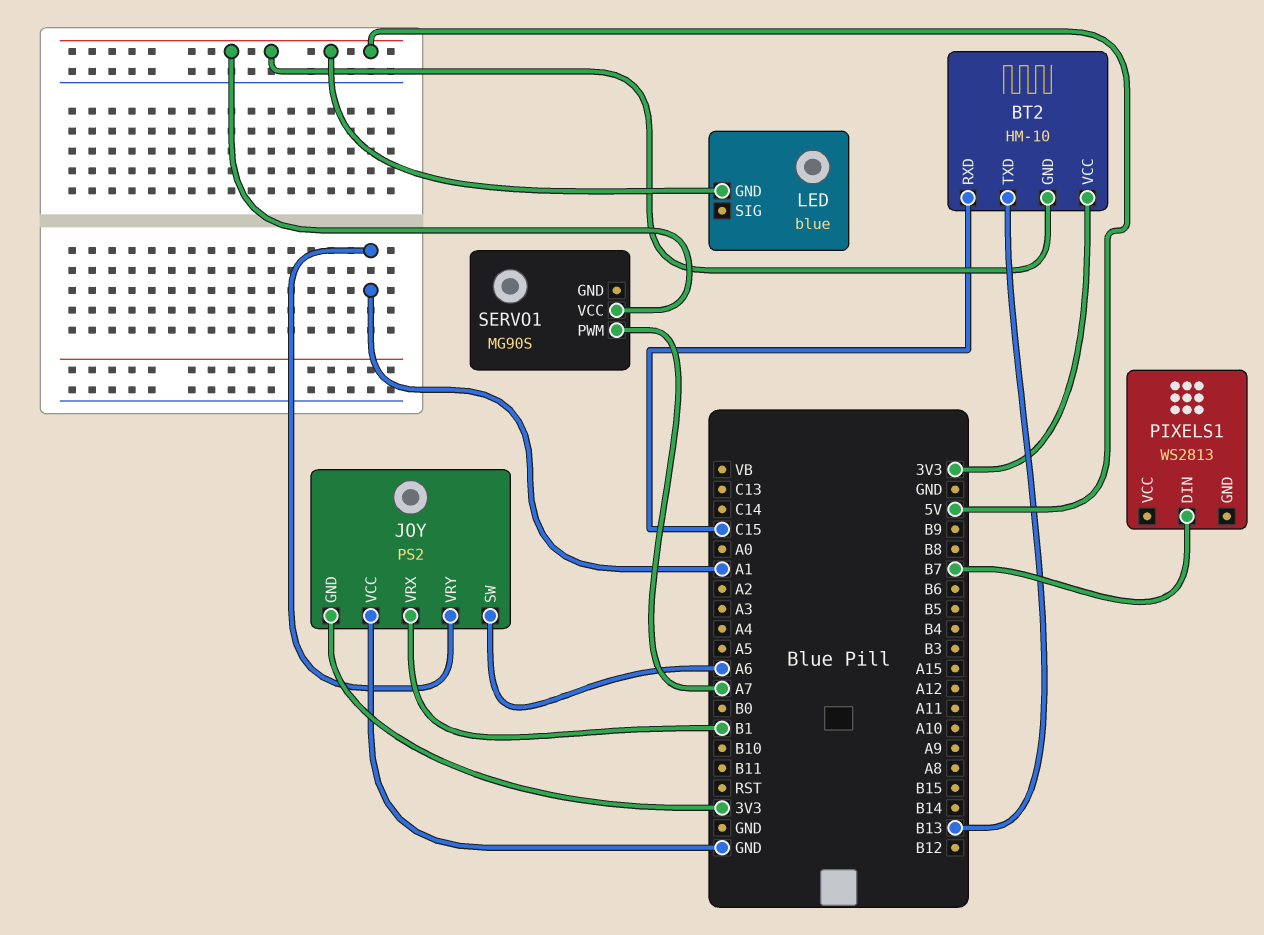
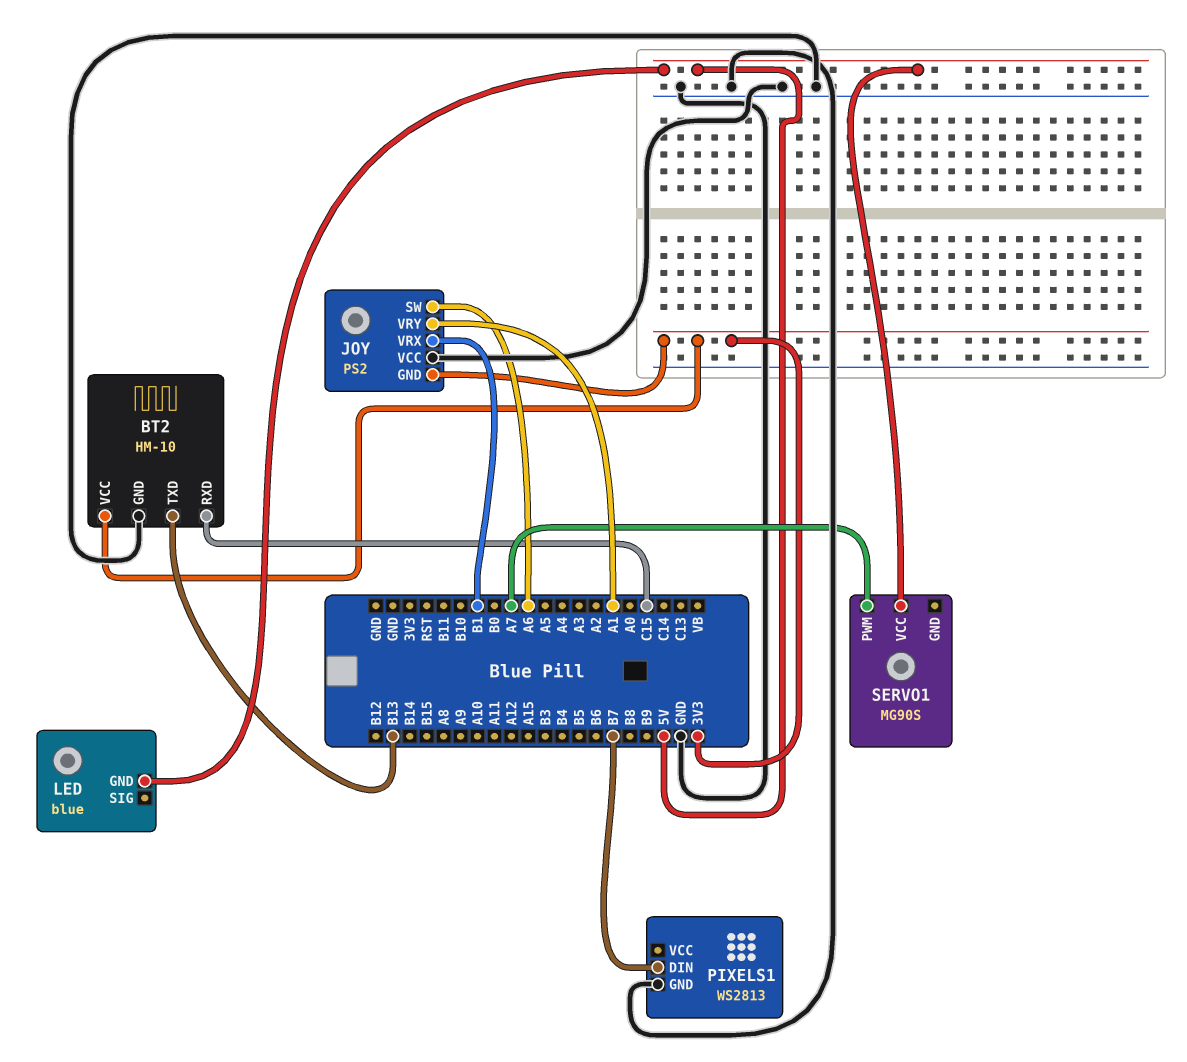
BT2 pin GND: 5V -> GND
PIXELS1 pin GND: none -> GND

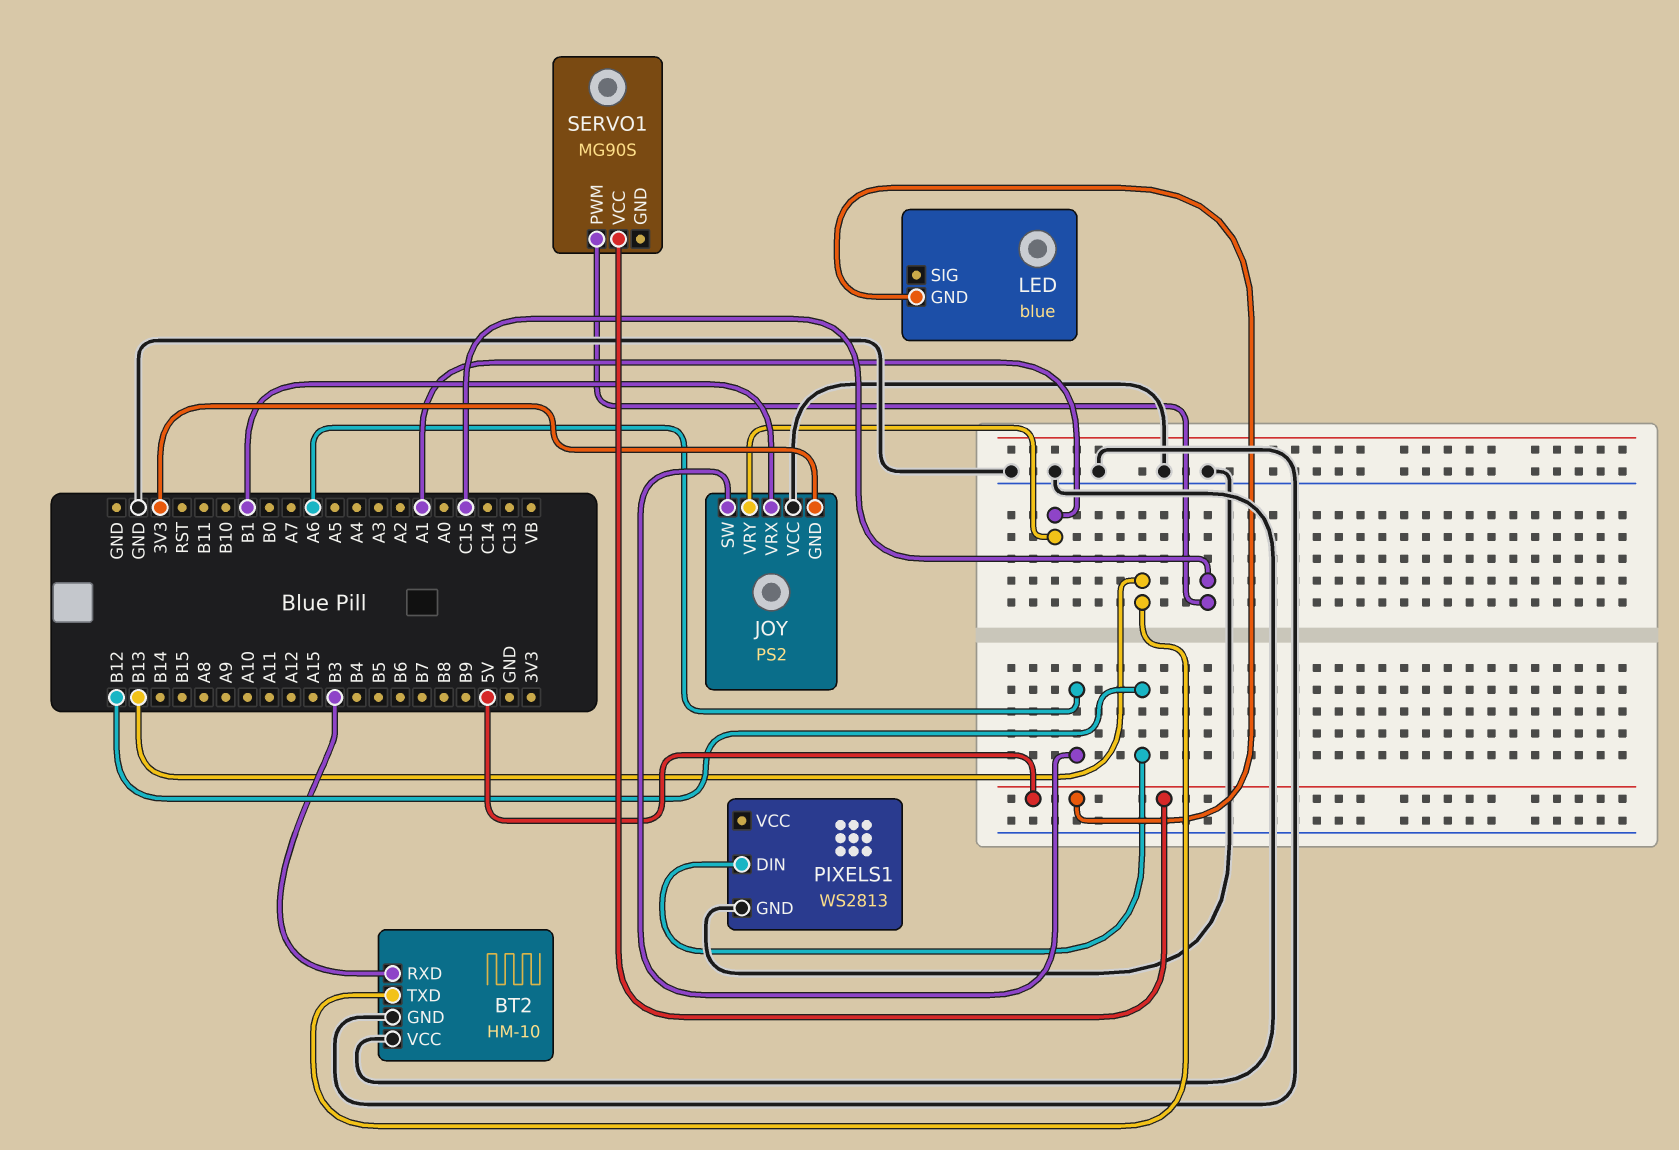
BT2 pin RXD: C15 -> B3
BT2 pin VCC: 3V3 -> GND
PIXELS1 pin DIN: B7 -> B12
SERVO1 pin PWM: A7 -> C15

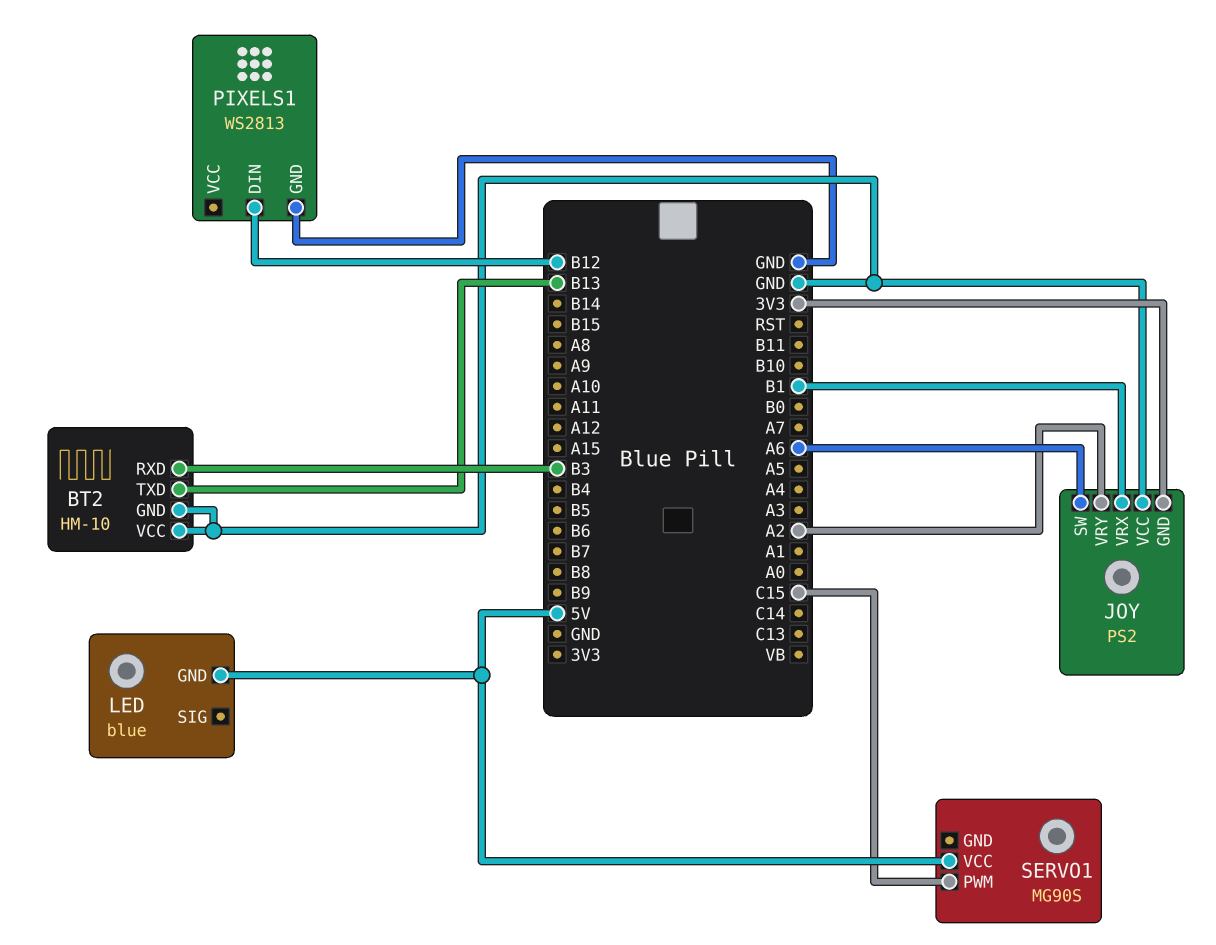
JOY pin VRY: A1 -> A2

